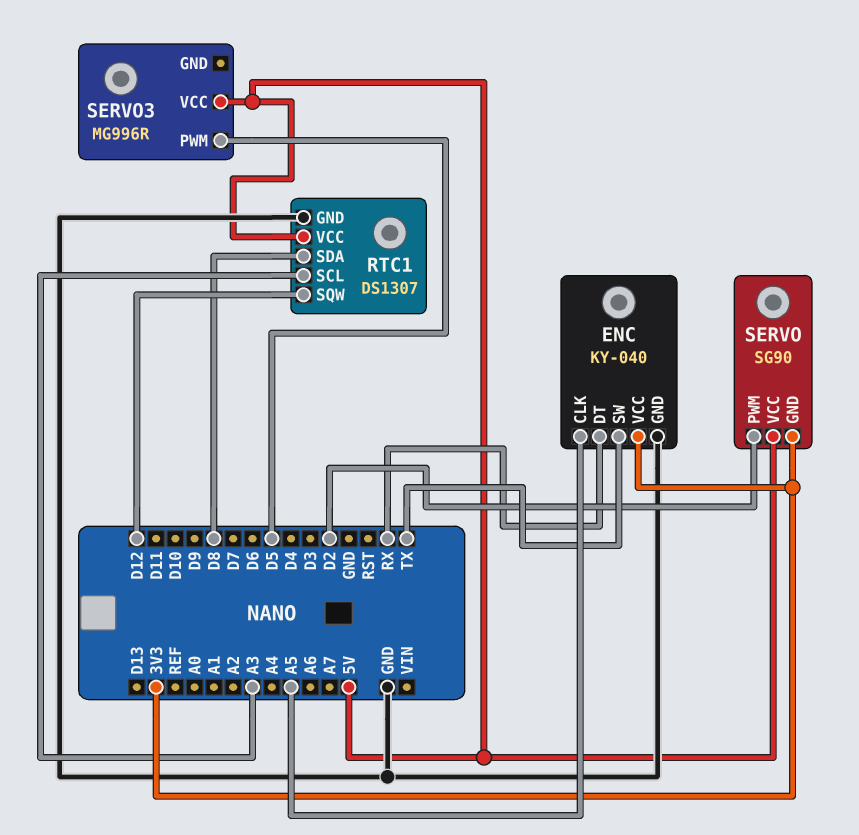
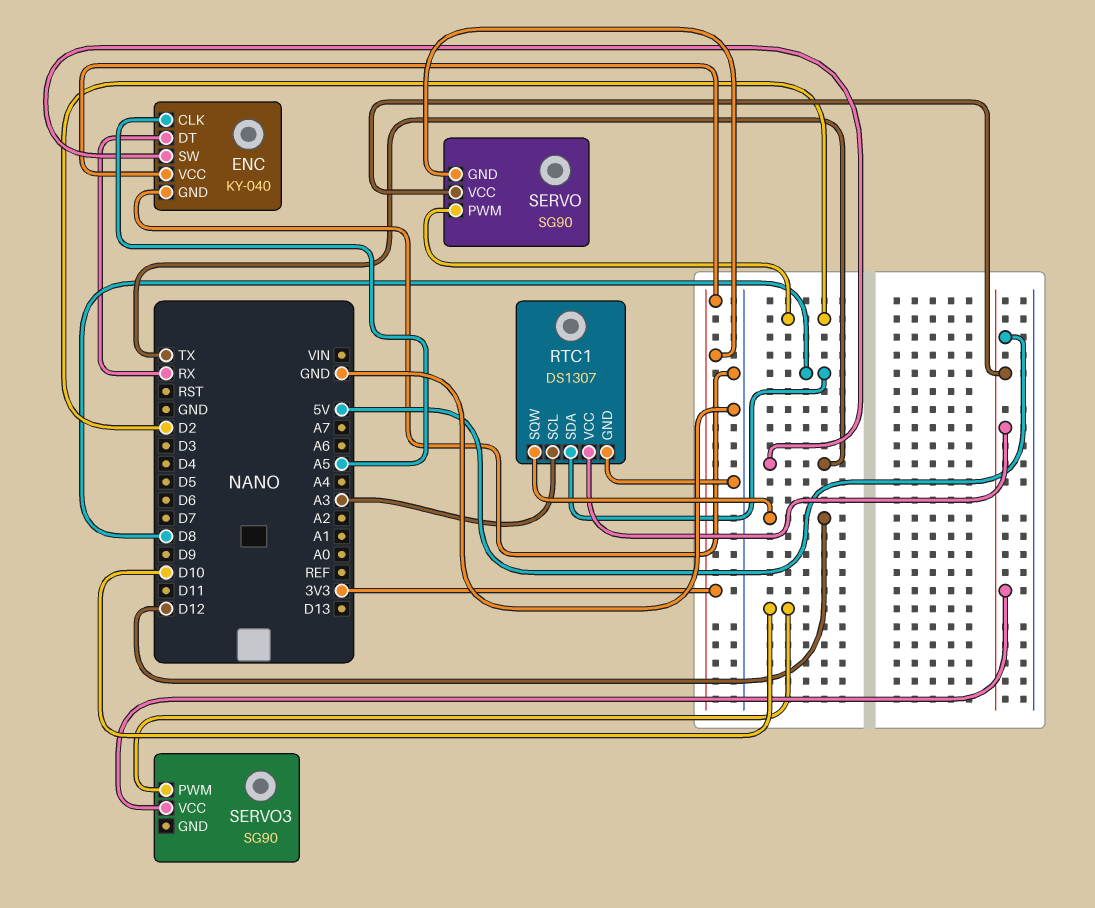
SERVO3: MG996R -> SG90
SERVO3 pin PWM: D5 -> D10

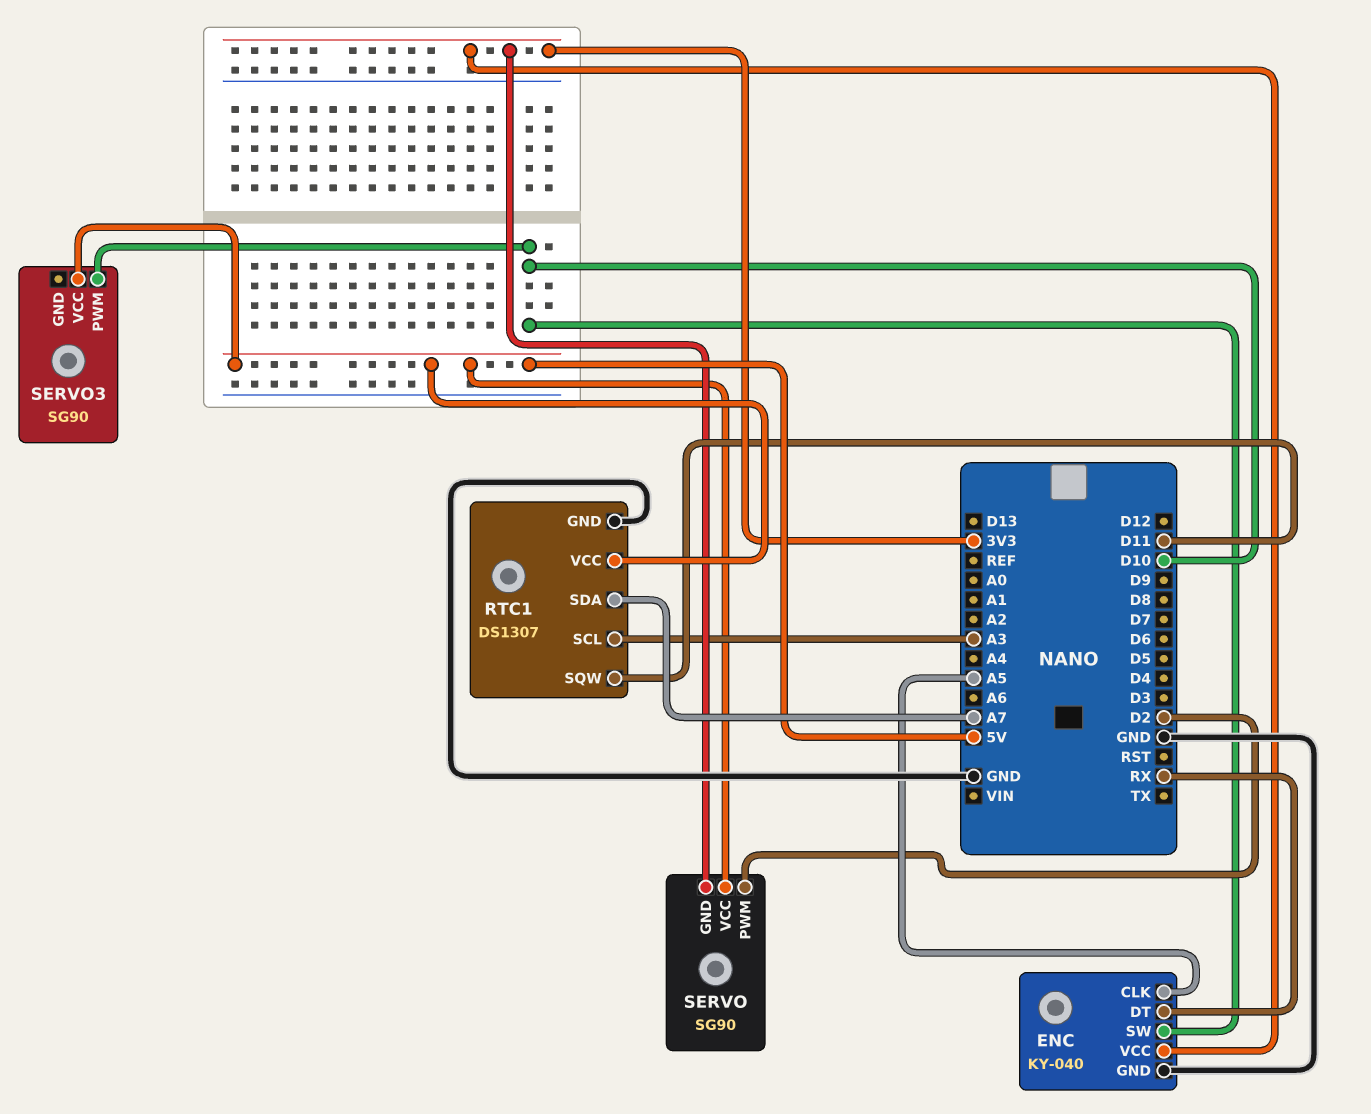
ENC pin SW: TX -> D10
RTC1 pin SDA: D8 -> A7
RTC1 pin SQW: D12 -> D11

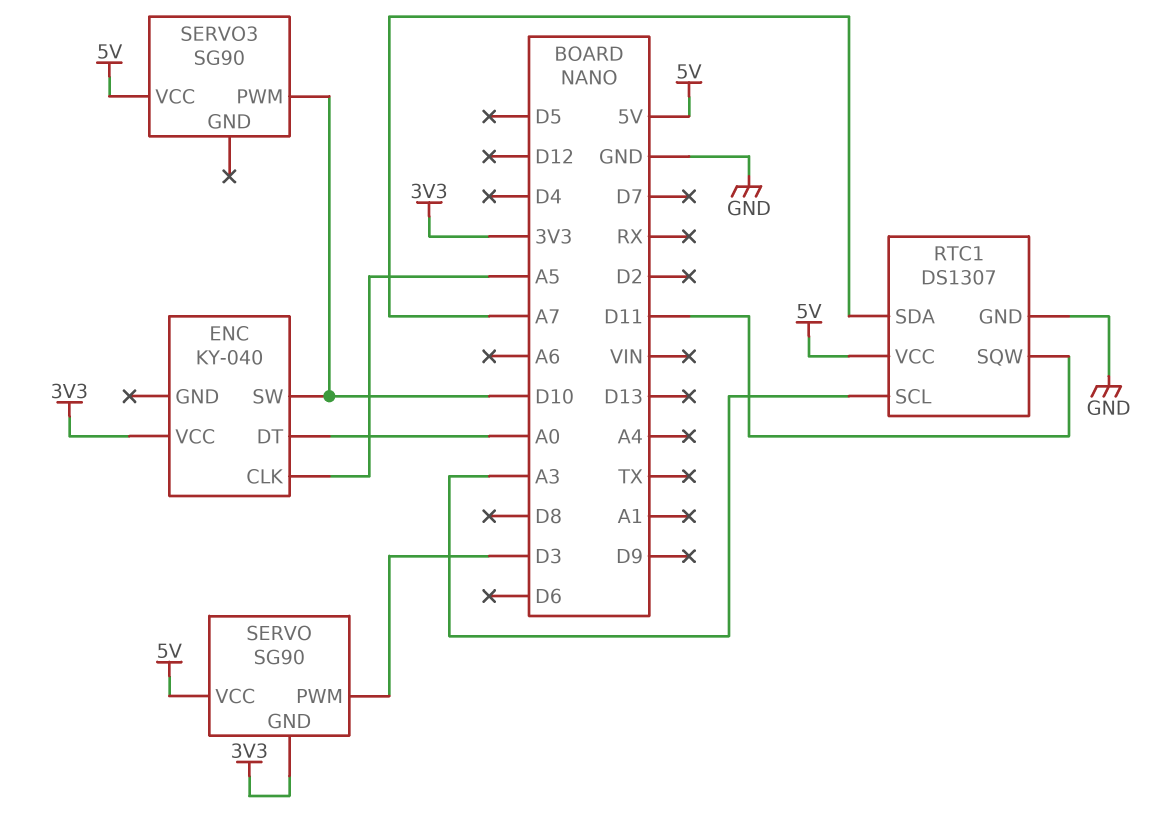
ENC pin DT: RX -> A0
ENC pin GND: GND -> none
SERVO pin PWM: D2 -> D3

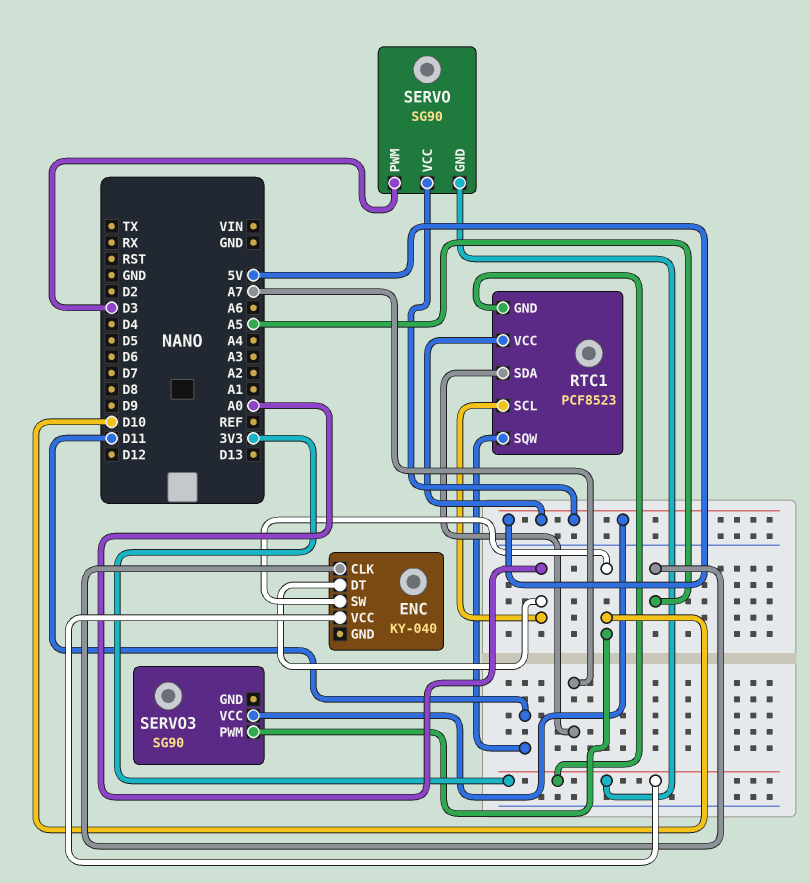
RTC1: DS1307 -> PCF8523
RTC1 pin GND: GND -> 3V3
RTC1 pin SCL: A3 -> A0

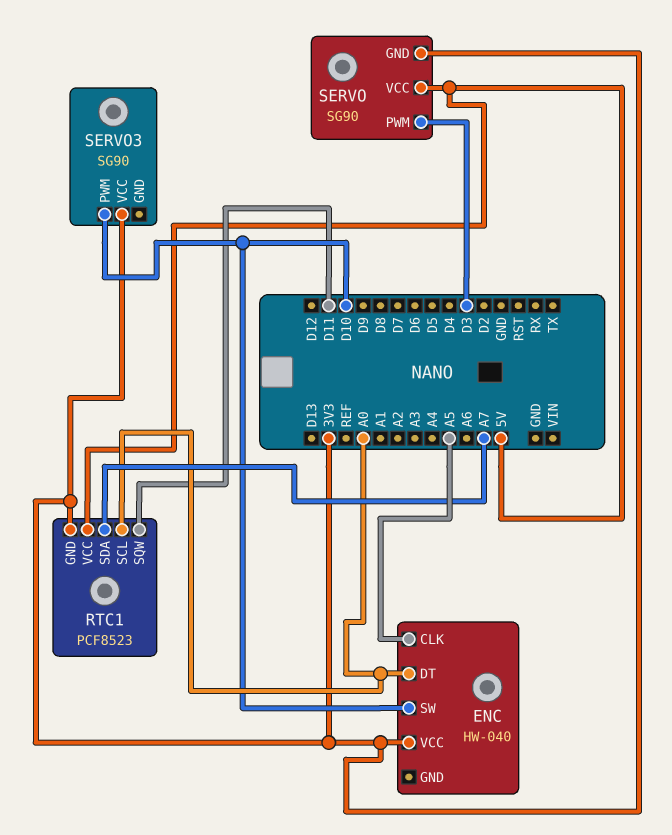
ENC: KY-040 -> HW-040
SERVO3 pin VCC: 5V -> 3V3

